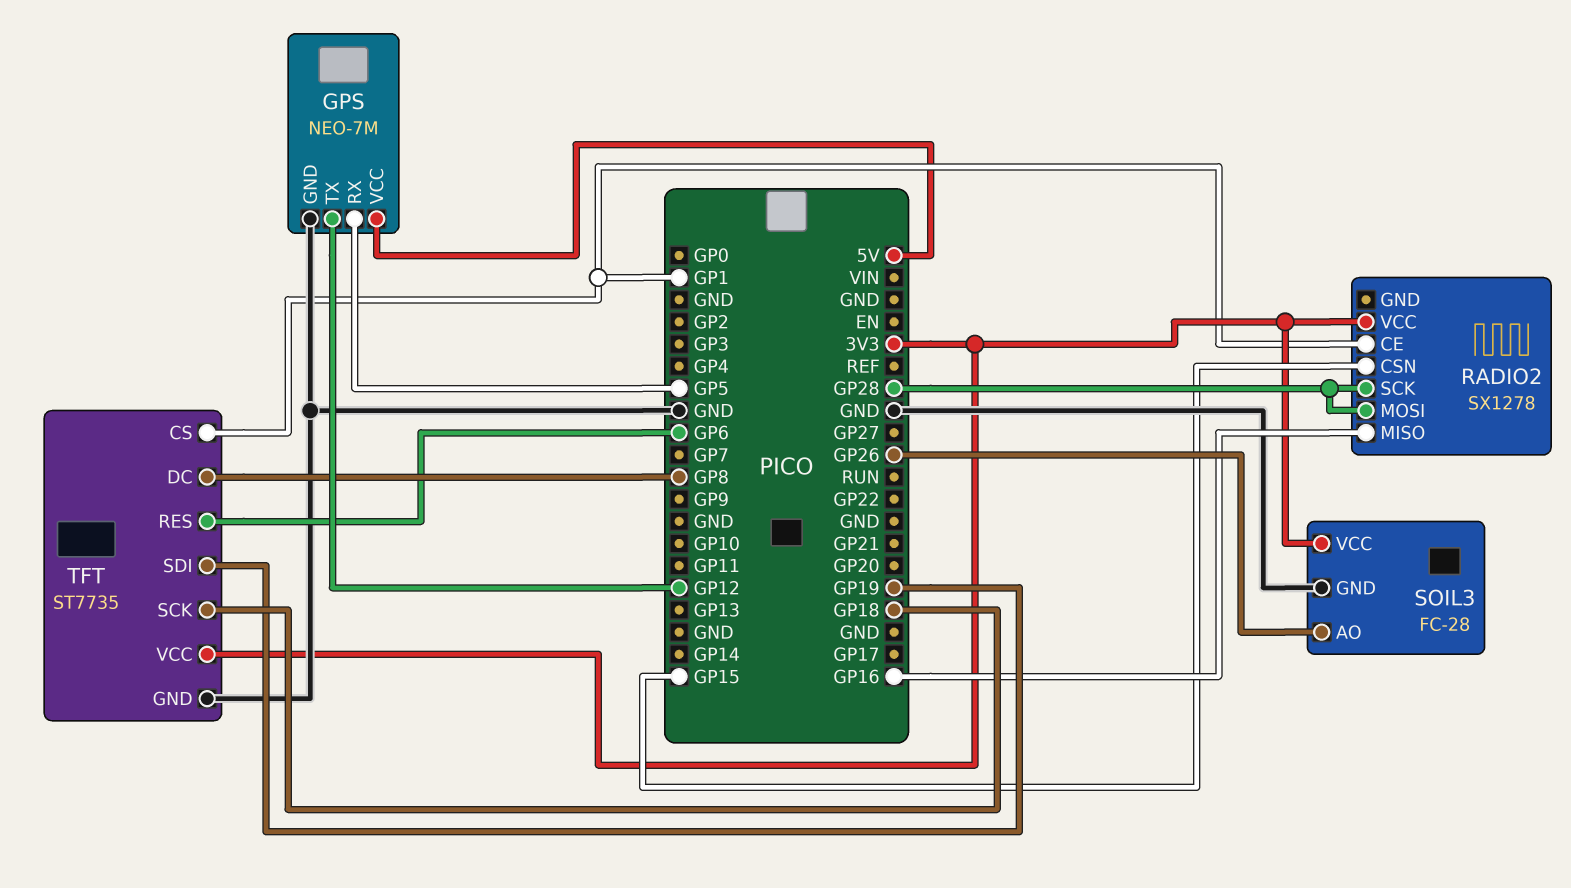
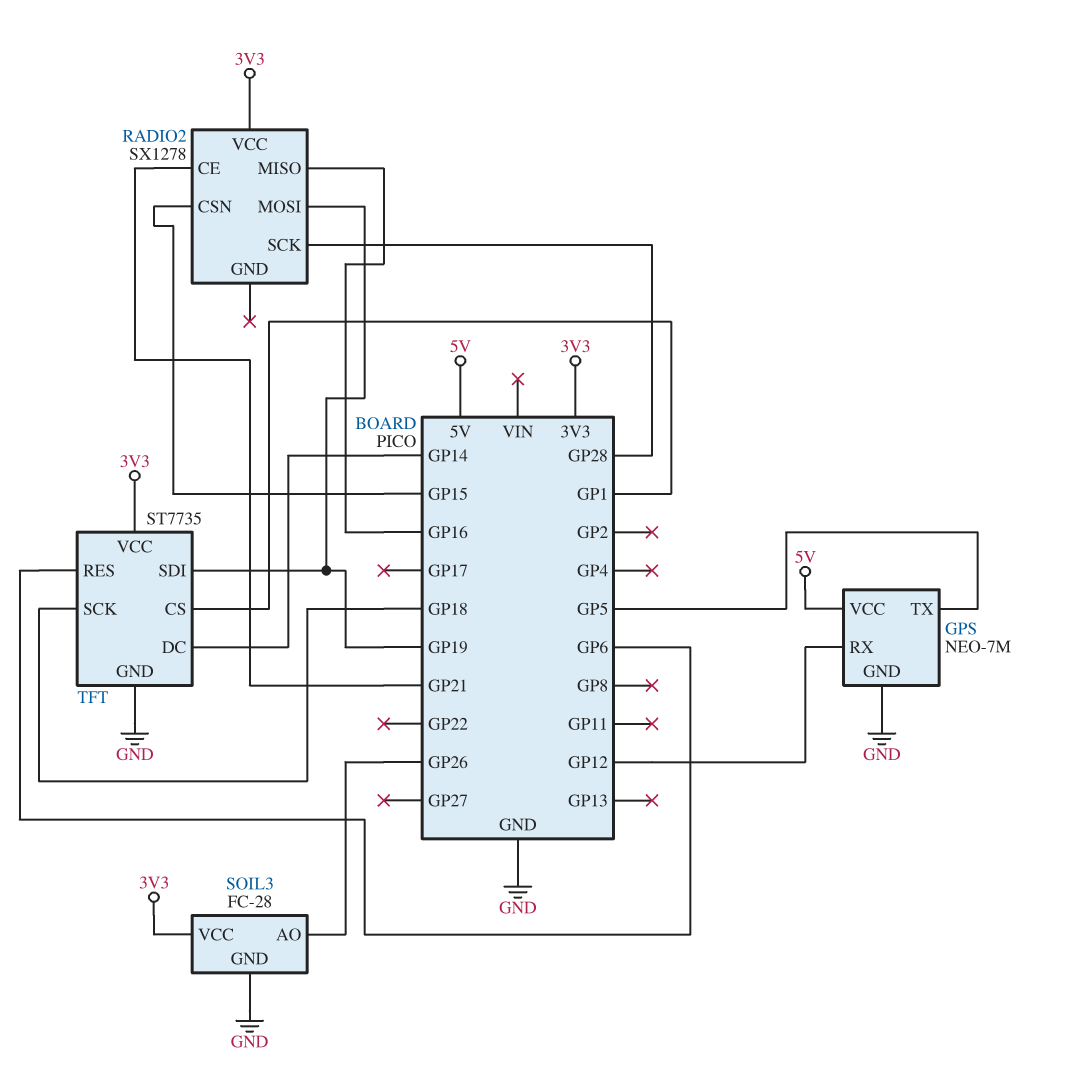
GPS pin RX: GP5 -> GP12
GPS pin TX: GP12 -> GP5
RADIO2 pin CE: GP1 -> GP21
RADIO2 pin MOSI: GP28 -> GP19
TFT pin DC: GP8 -> GP14

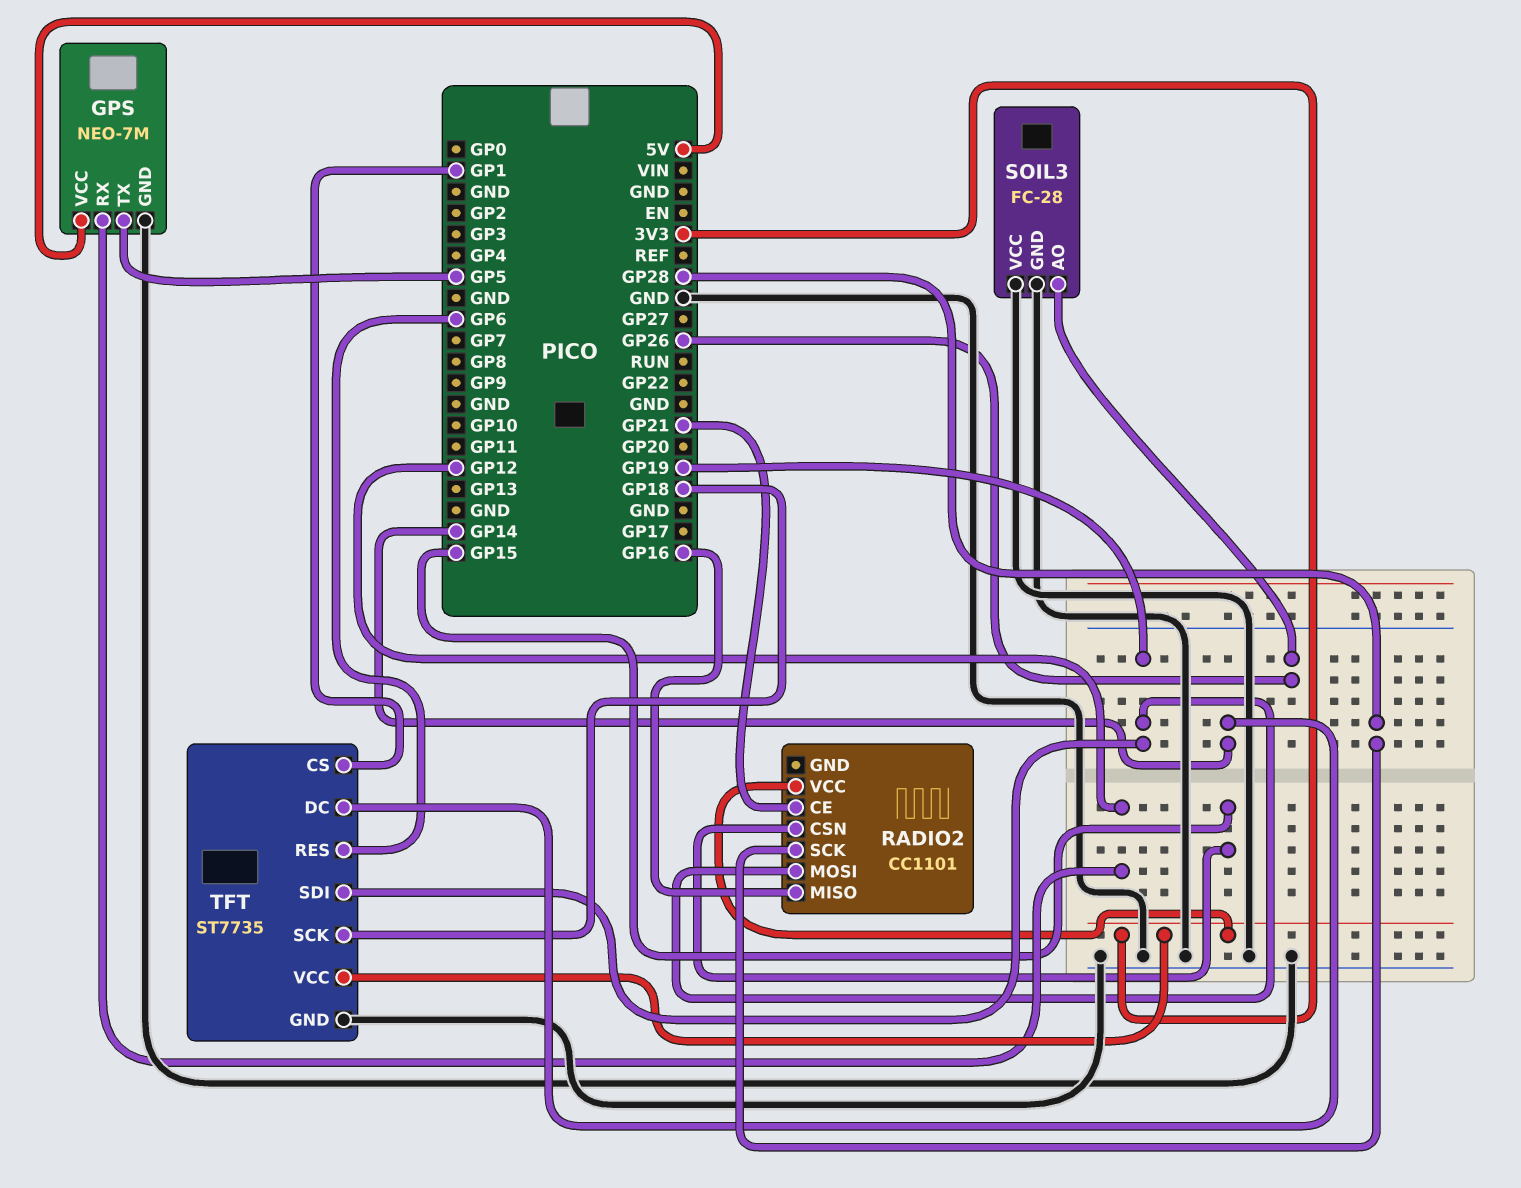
RADIO2: SX1278 -> CC1101
SOIL3 pin VCC: 3V3 -> GND

